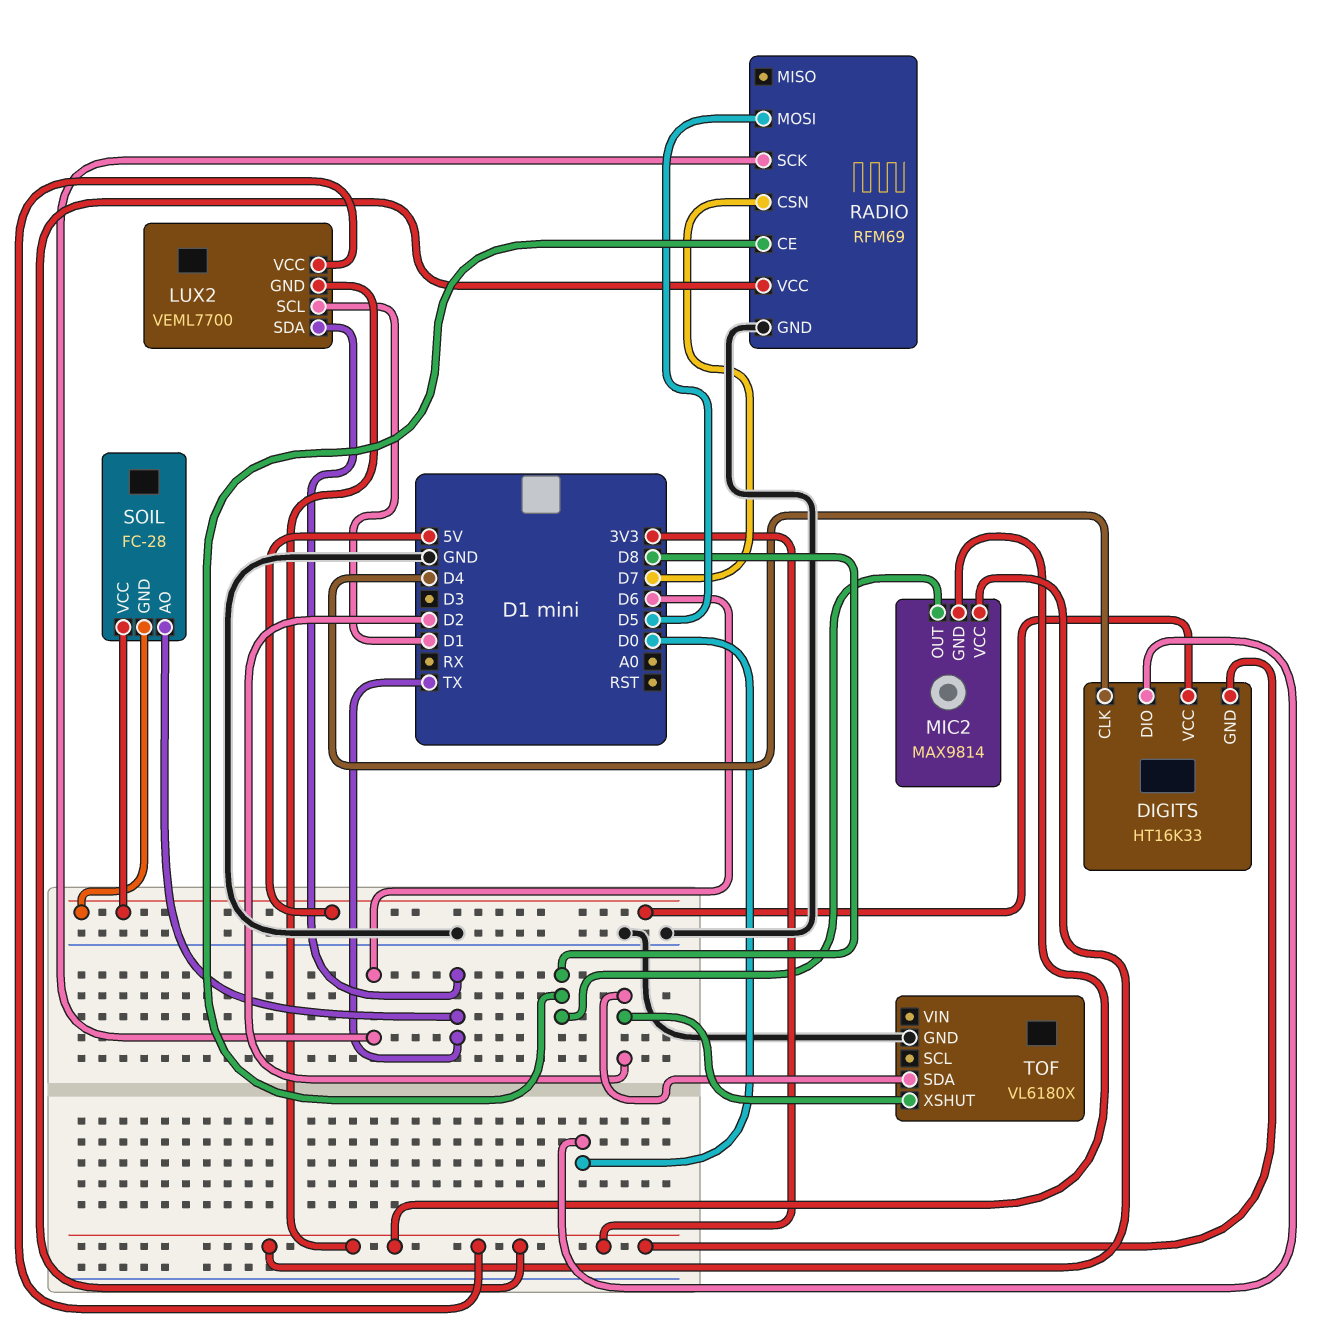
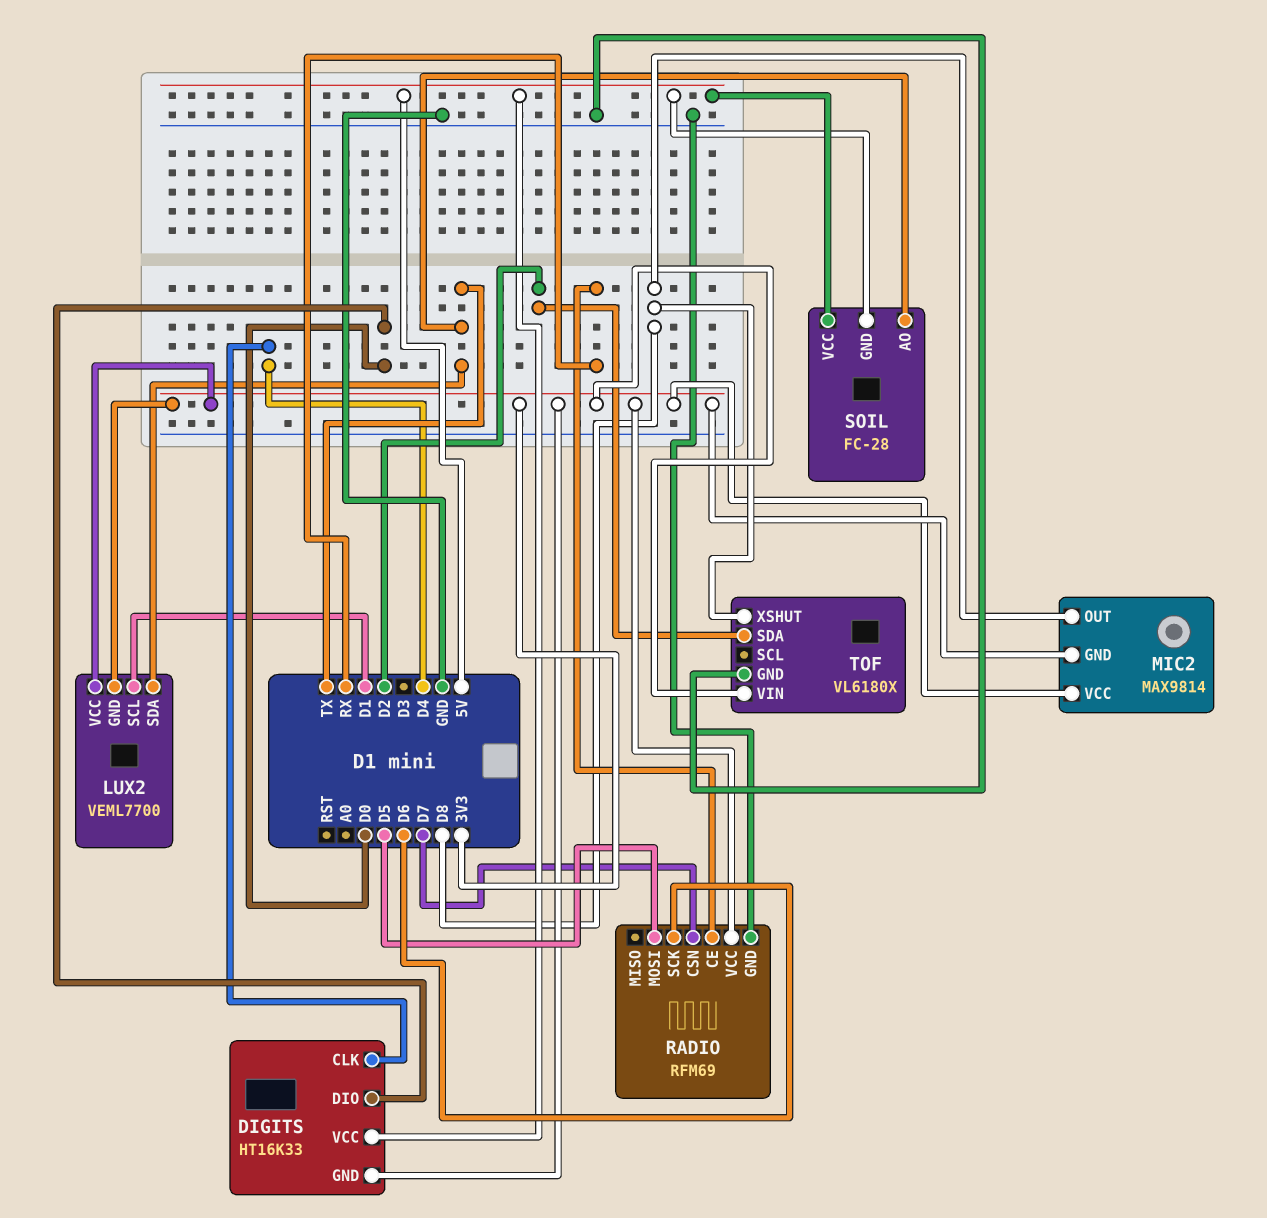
RADIO pin CE: D8 -> RX
TOF pin VIN: none -> 3V3
TOF pin XSHUT: D2 -> D8

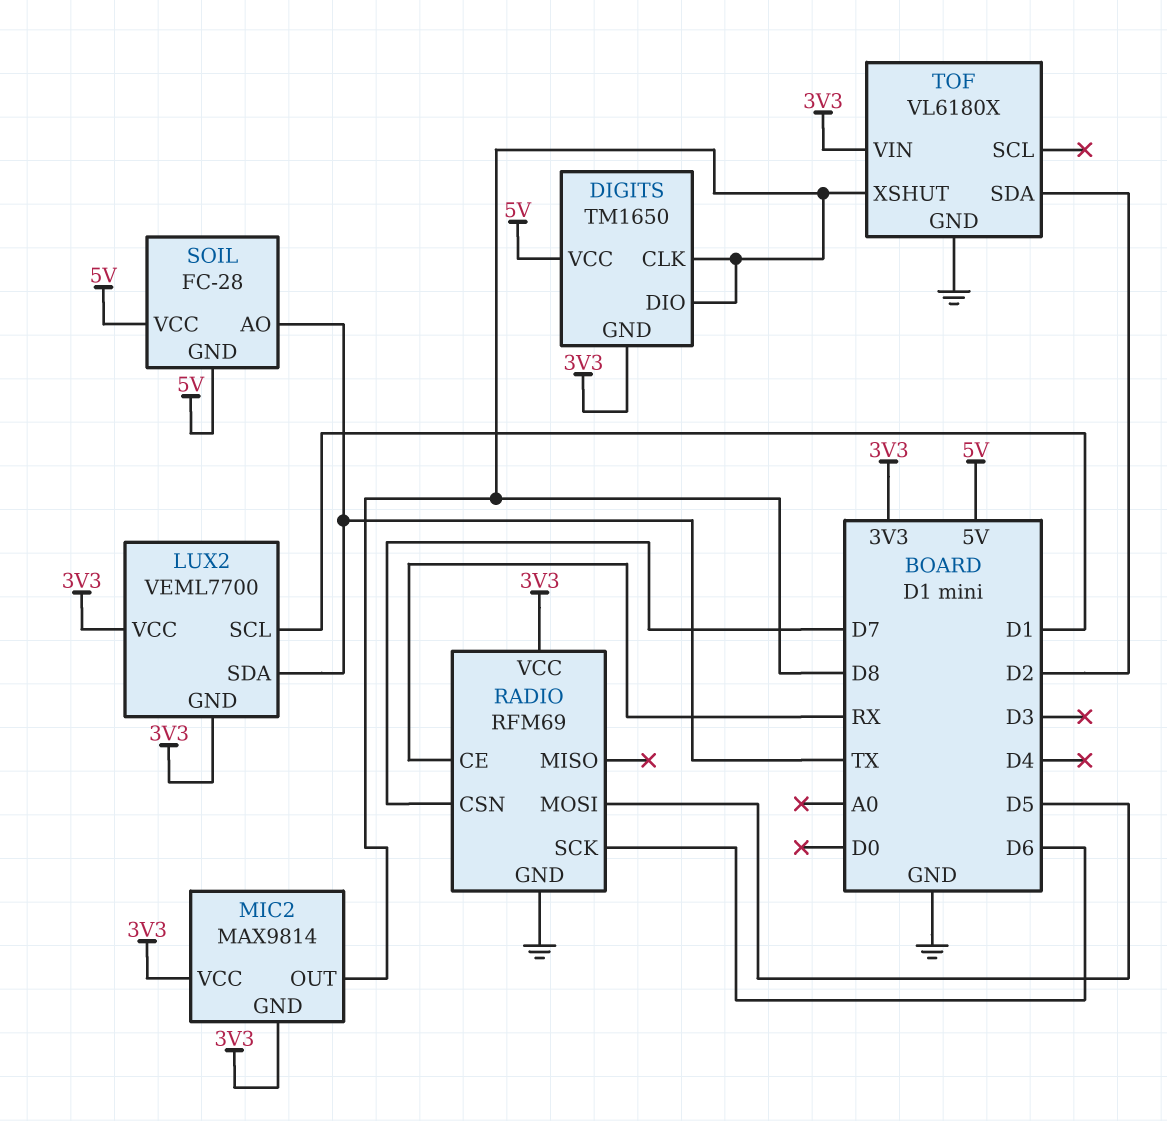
DIGITS: HT16K33 -> TM1650
DIGITS pin CLK: D4 -> D8
DIGITS pin DIO: D0 -> D8

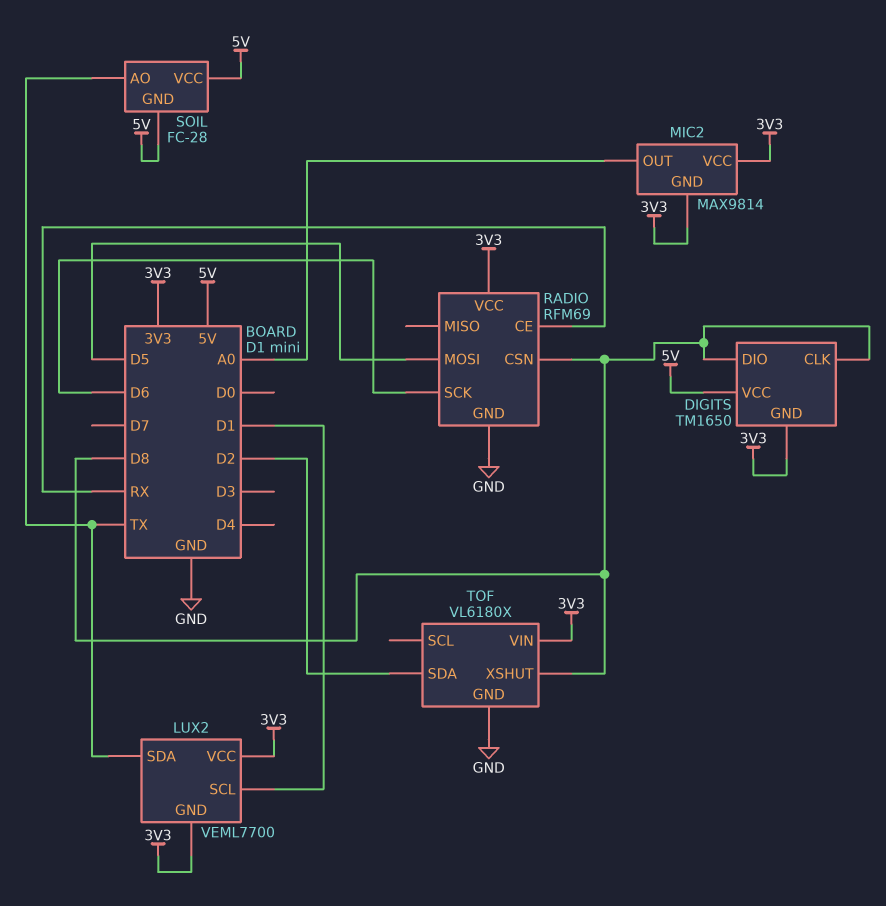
MIC2 pin OUT: D8 -> A0
RADIO pin CSN: D7 -> D8

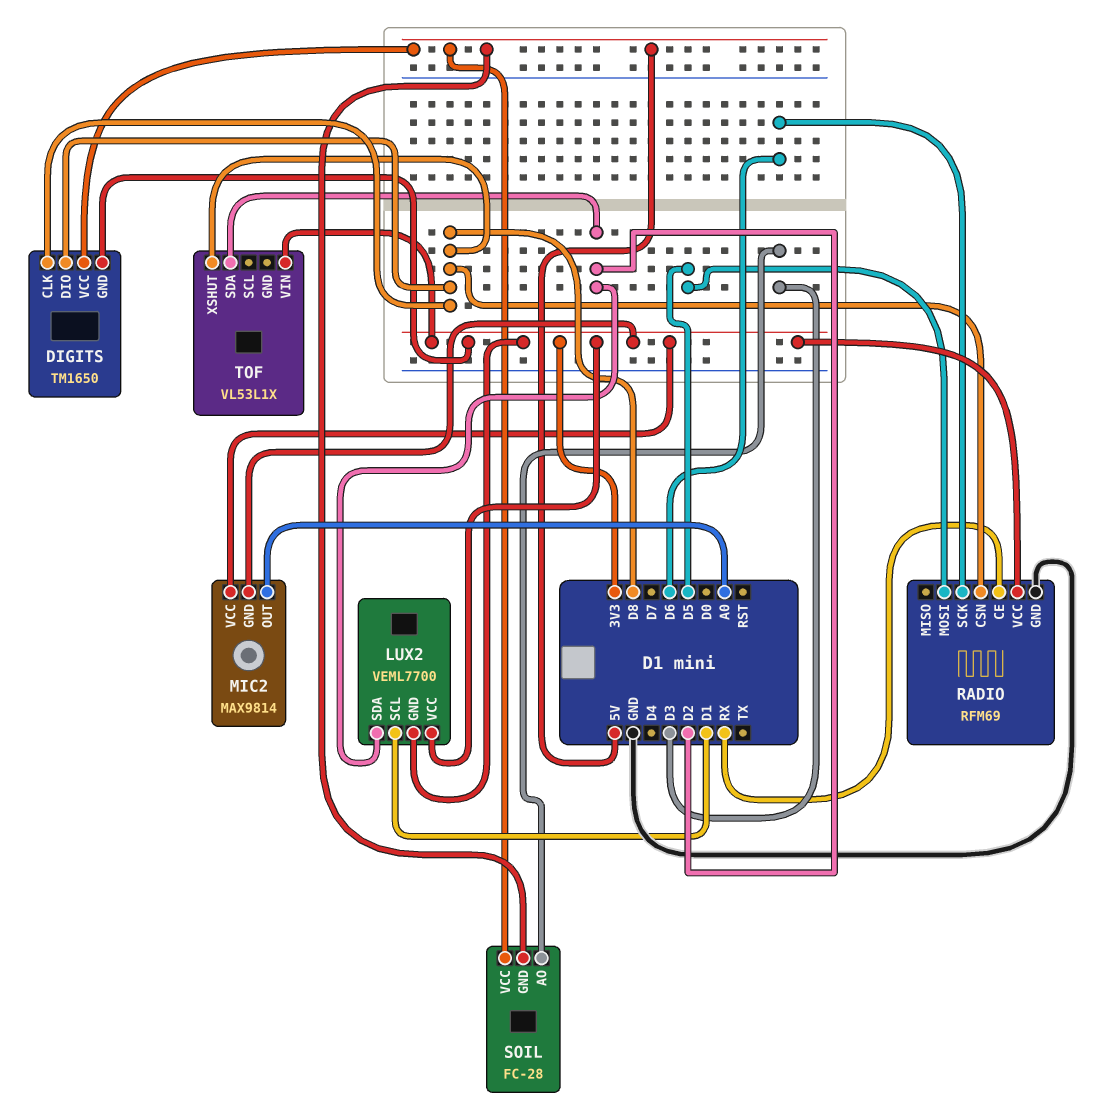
LUX2 pin SDA: TX -> D2
SOIL pin AO: TX -> D3
TOF: VL6180X -> VL53L1X
TOF pin GND: GND -> none

